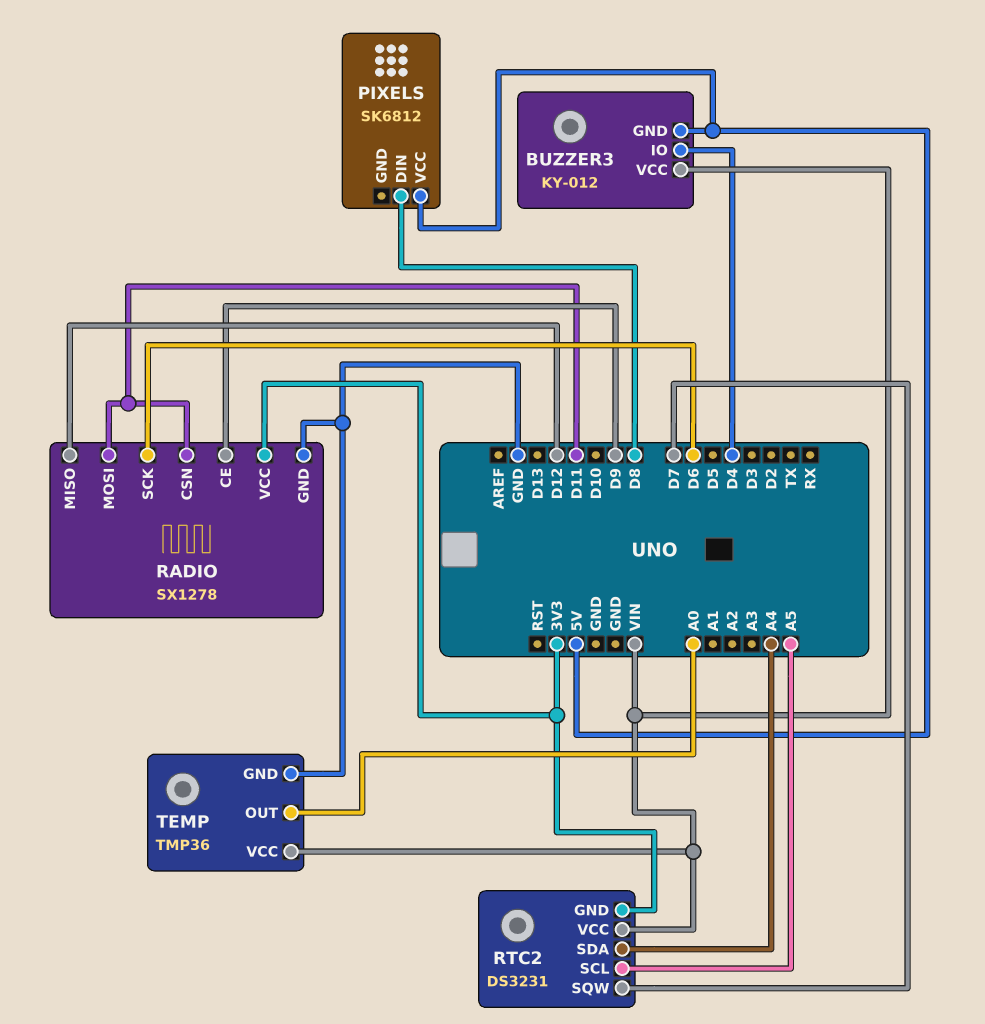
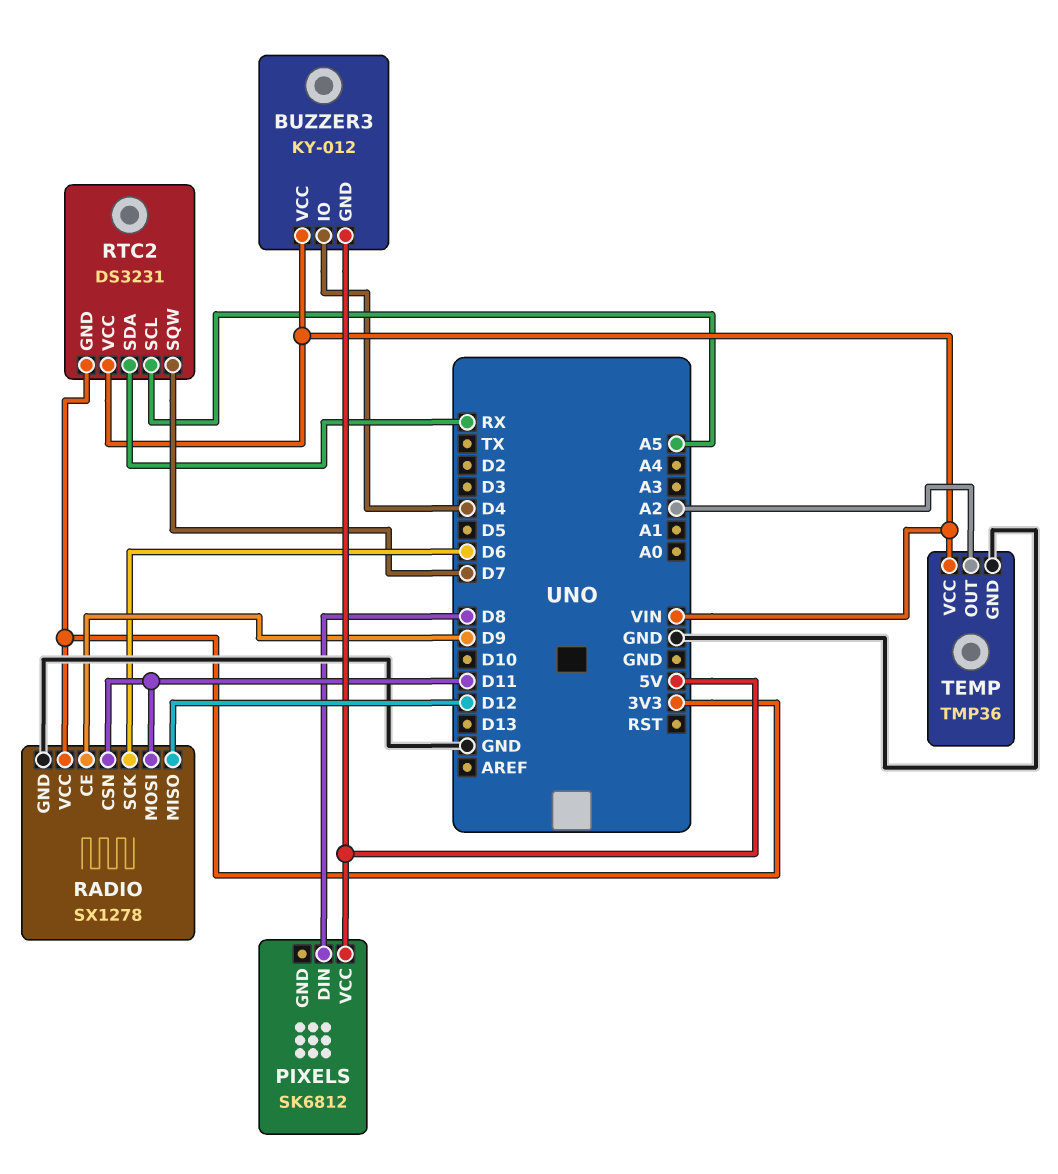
RTC2 pin SDA: A4 -> RX
TEMP pin OUT: A0 -> A2

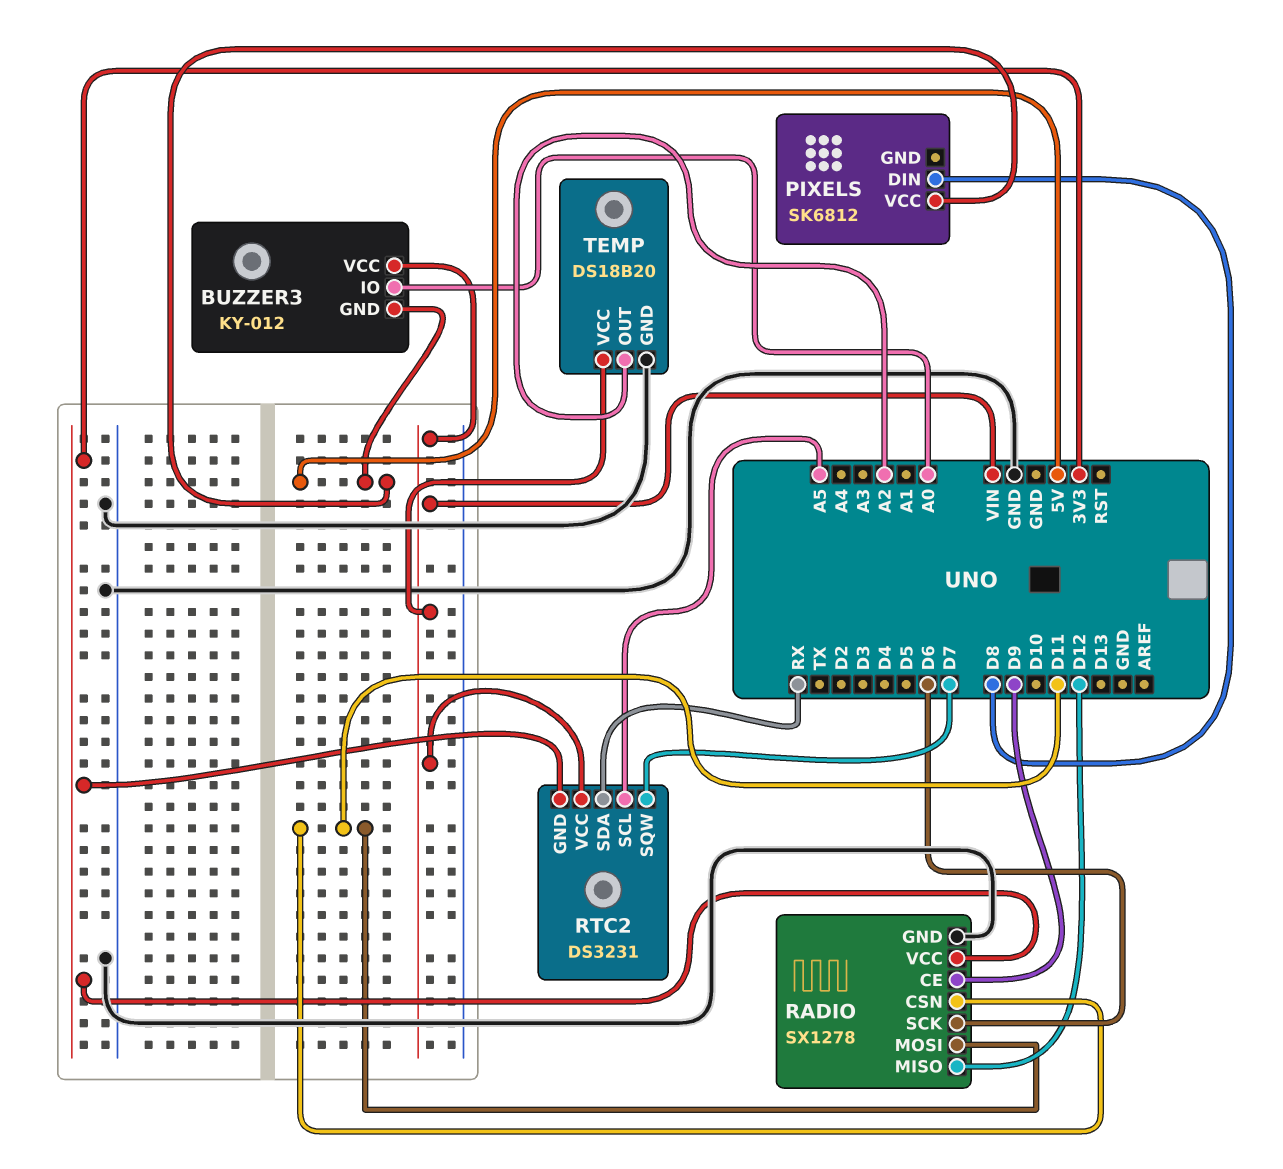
BUZZER3 pin IO: D4 -> A0
TEMP: TMP36 -> DS18B20

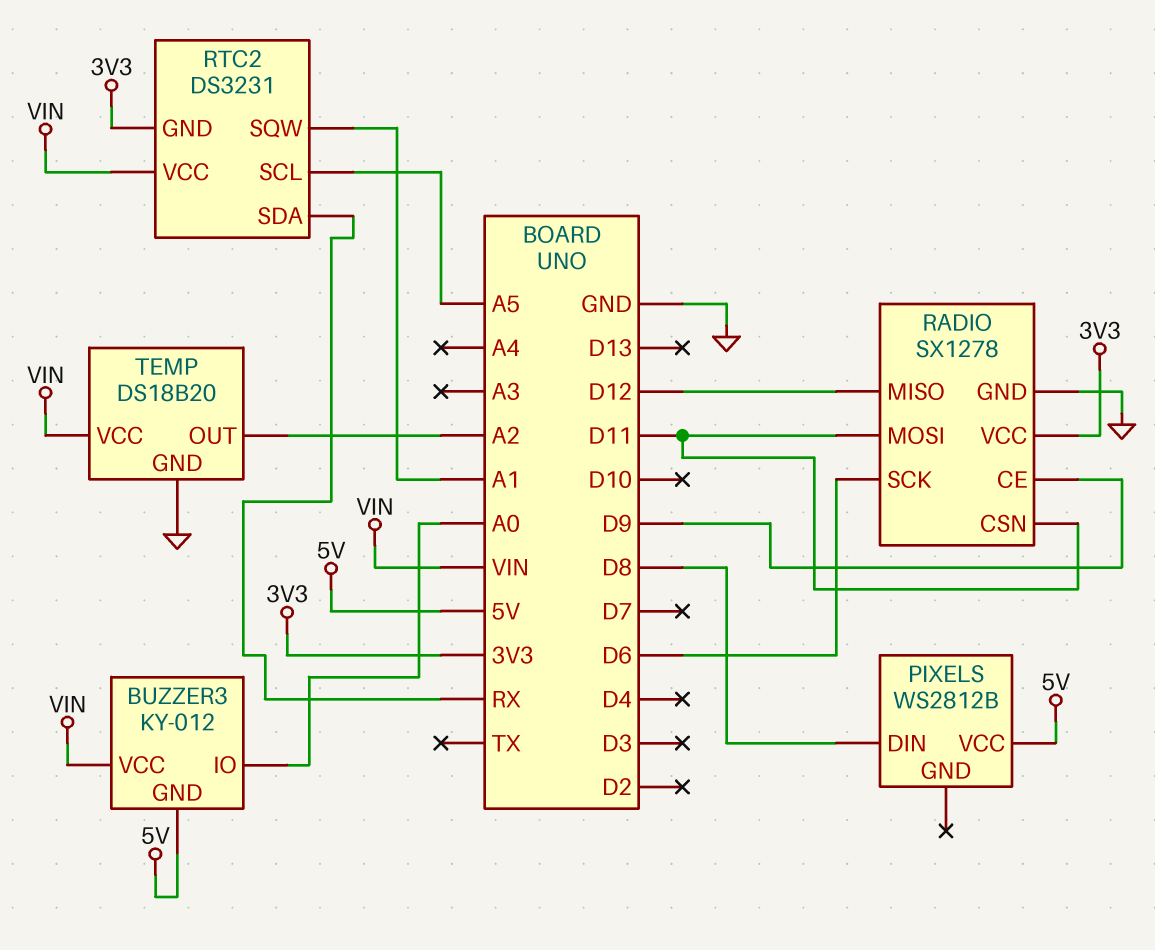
PIXELS: SK6812 -> WS2812B
RTC2 pin SQW: D7 -> A1

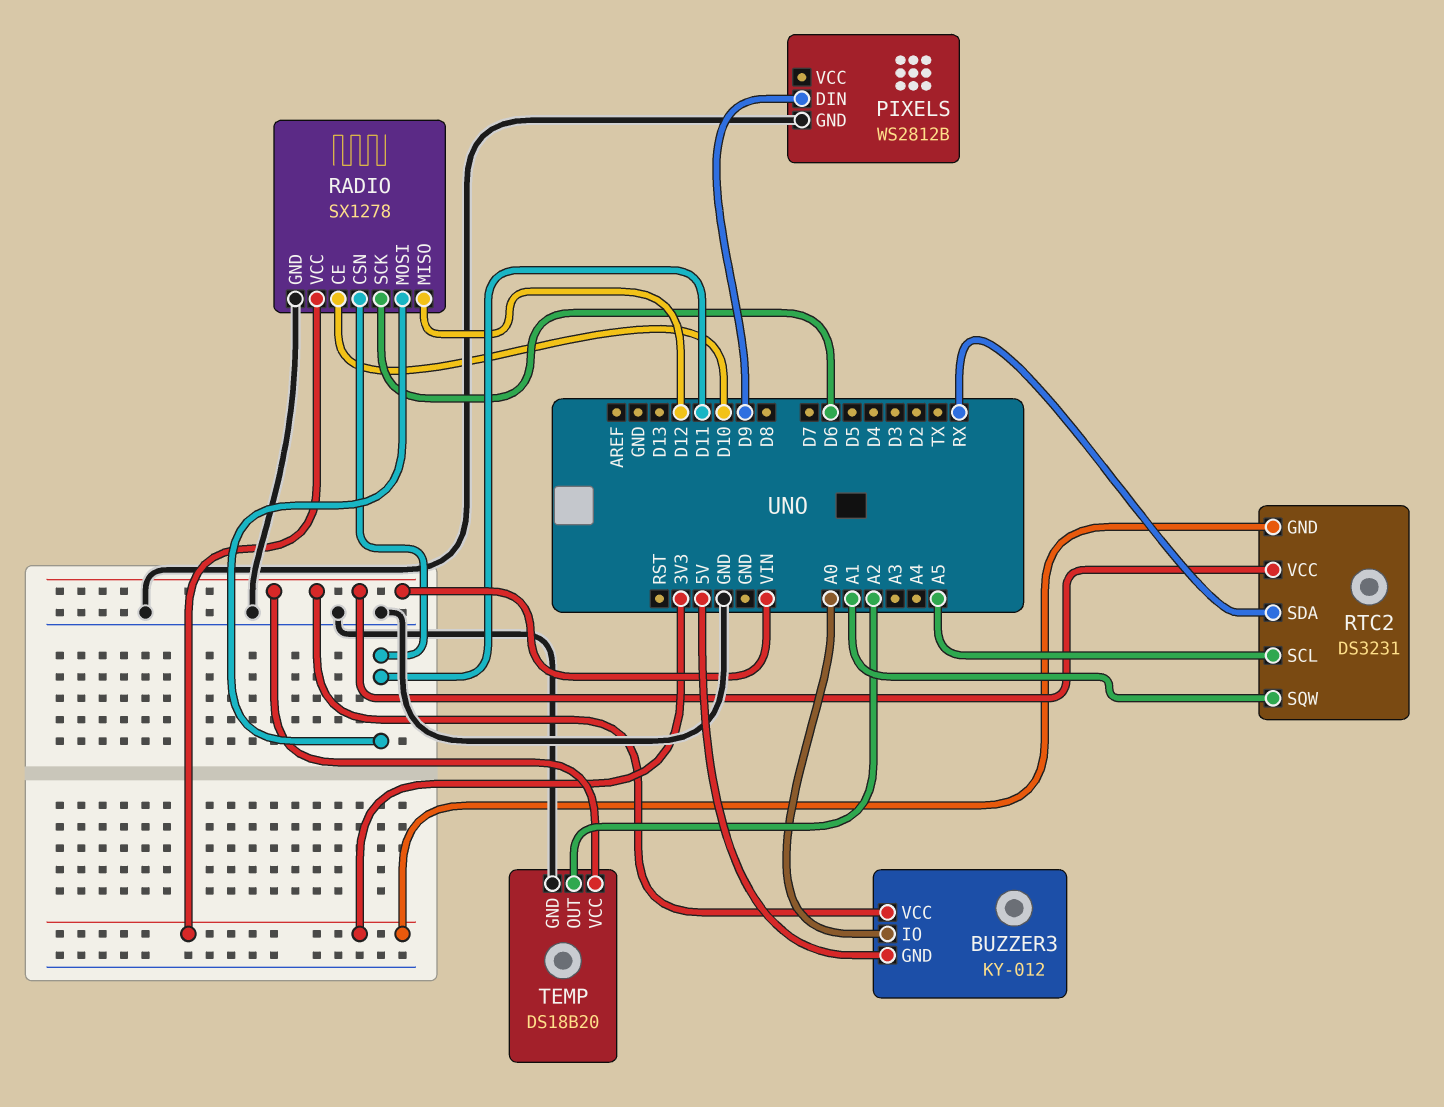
PIXELS pin DIN: D8 -> D9
PIXELS pin GND: none -> GND
PIXELS pin VCC: 5V -> none
RADIO pin CE: D9 -> D10

